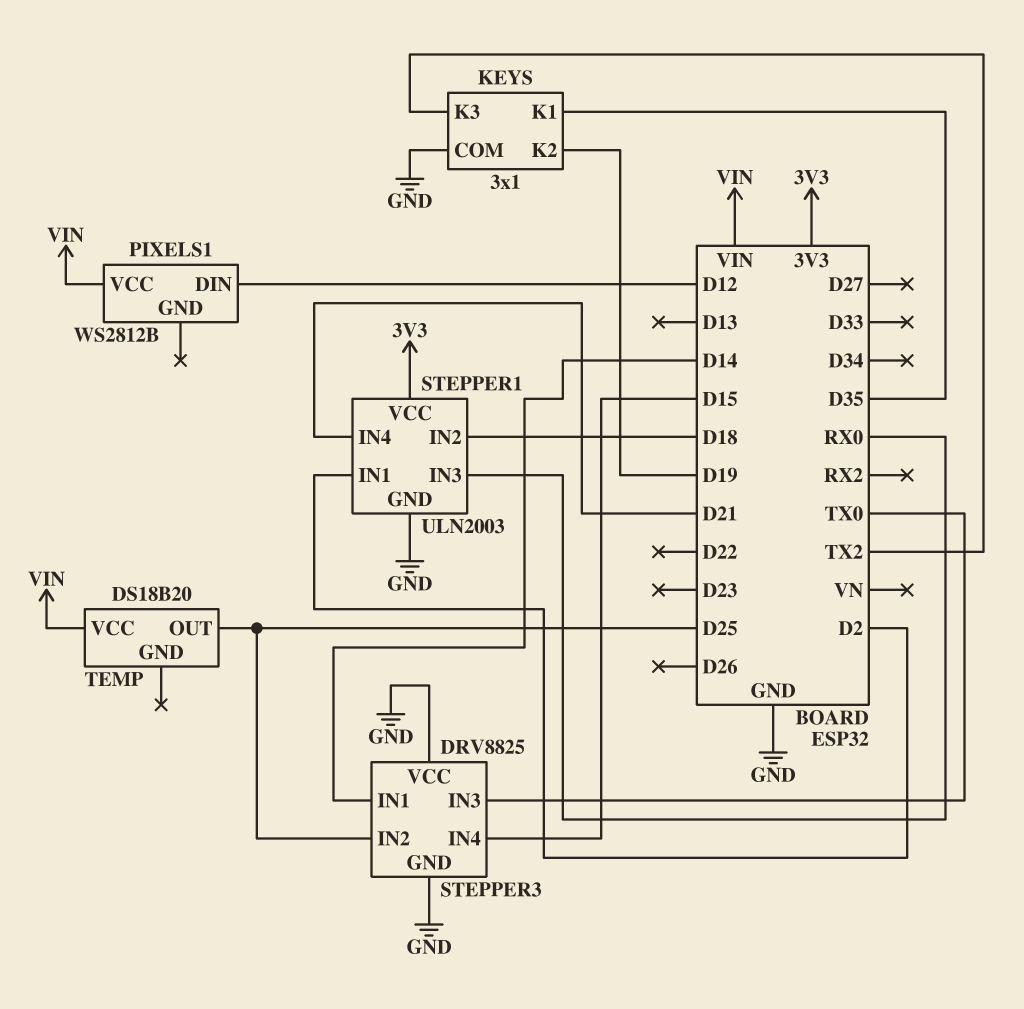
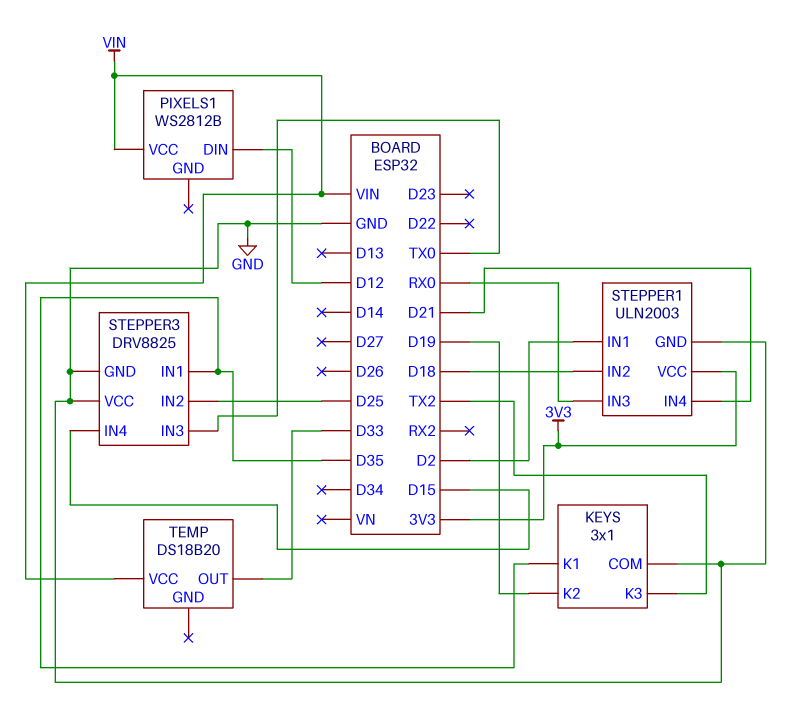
STEPPER3 pin IN1: D14 -> D35
TEMP pin OUT: D25 -> D33

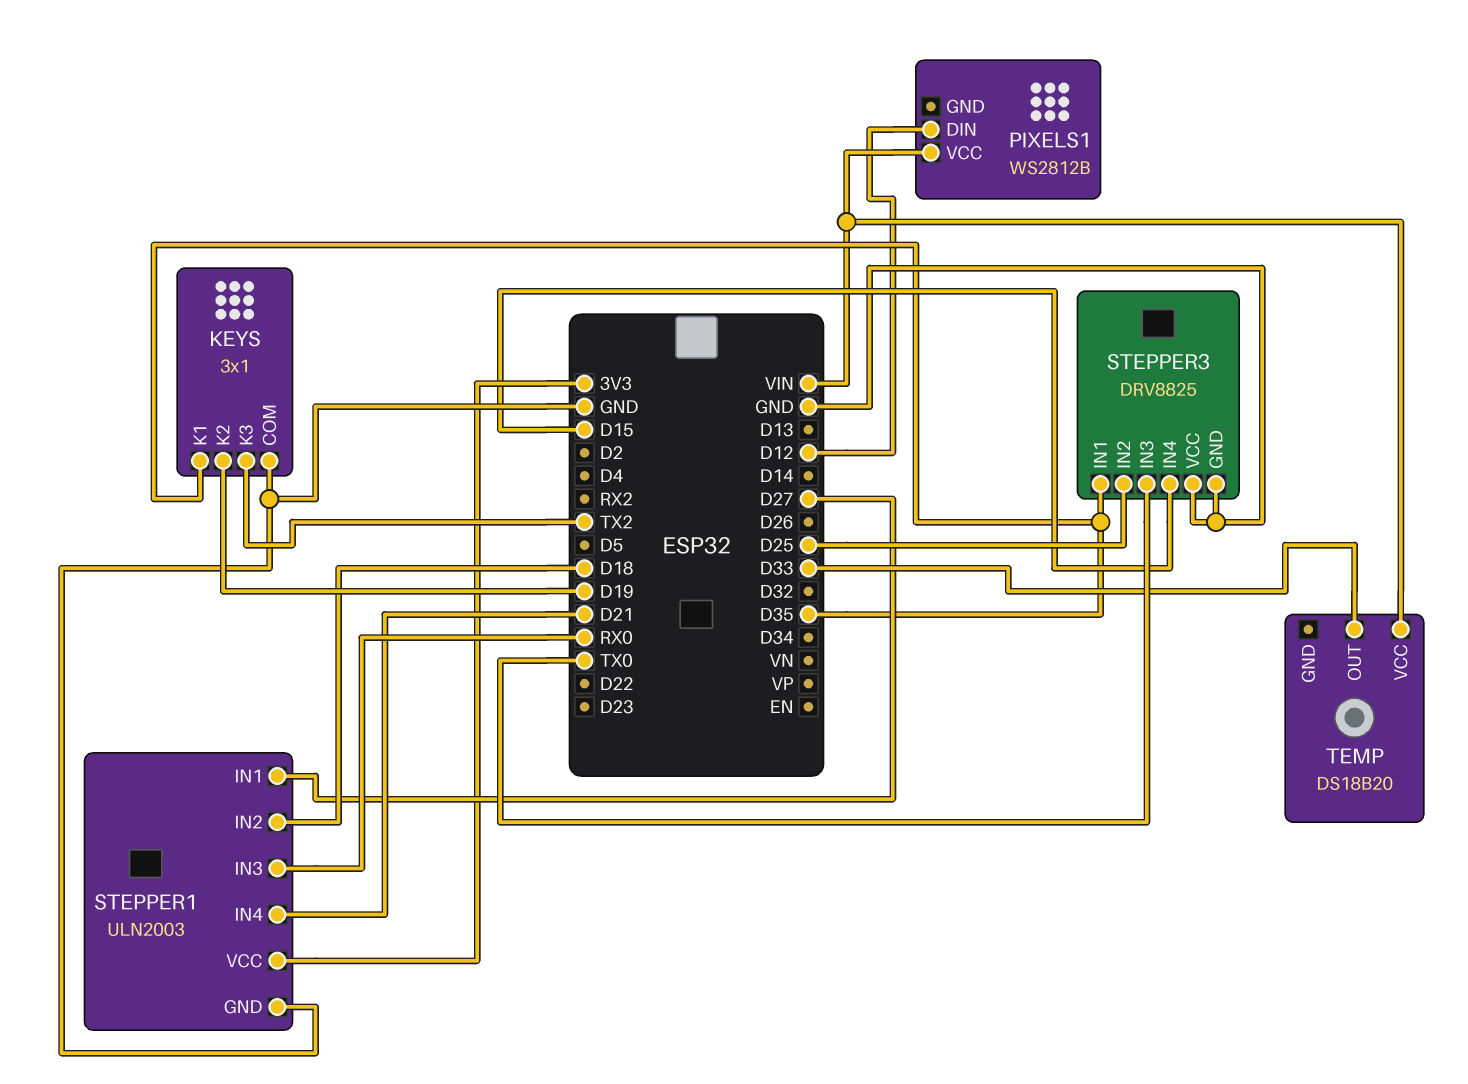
STEPPER1 pin IN1: D2 -> D27

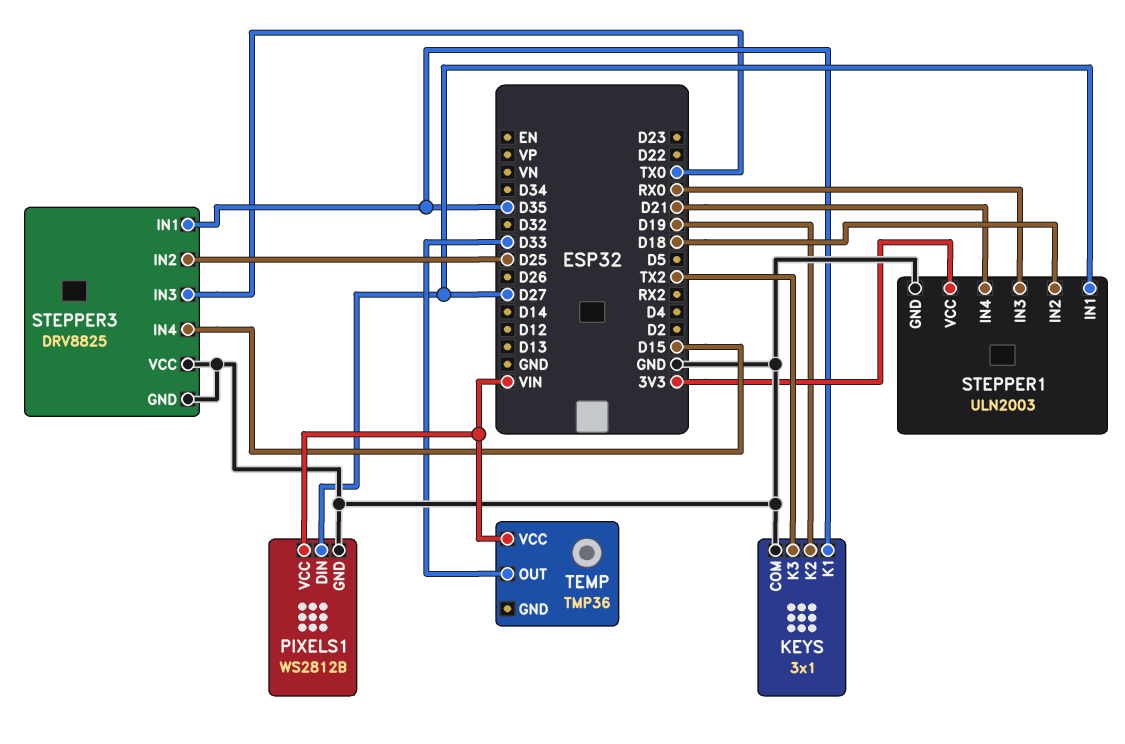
PIXELS1 pin DIN: D12 -> D27
PIXELS1 pin GND: none -> GND
TEMP: DS18B20 -> TMP36

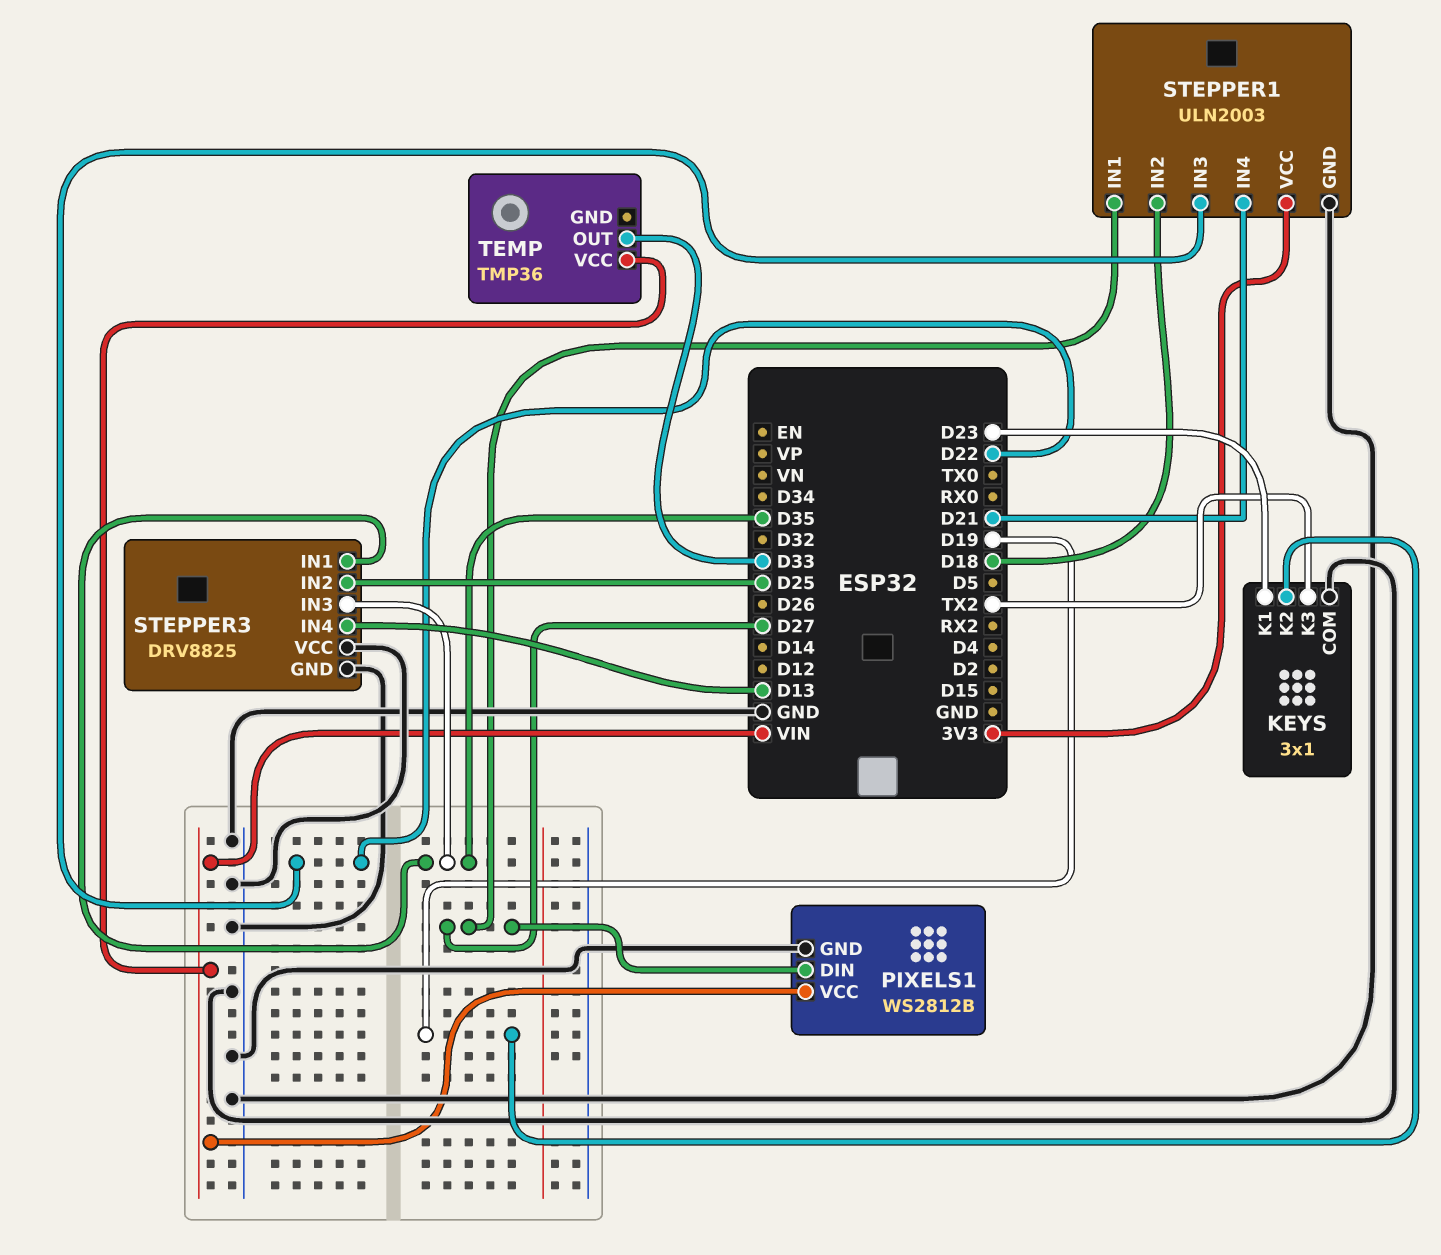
KEYS pin K1: D35 -> D23
STEPPER1 pin IN3: RX0 -> D22
STEPPER3 pin IN3: TX0 -> D35
STEPPER3 pin IN4: D15 -> D13

